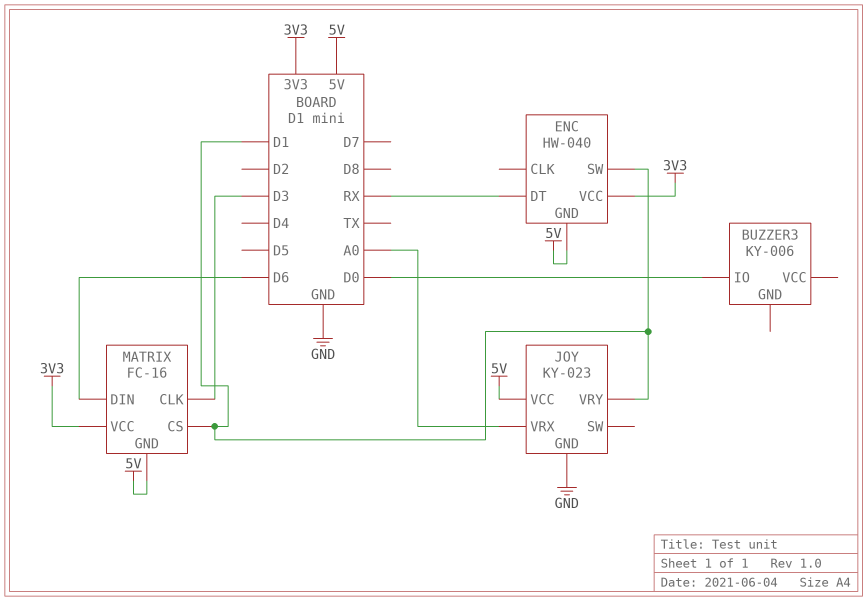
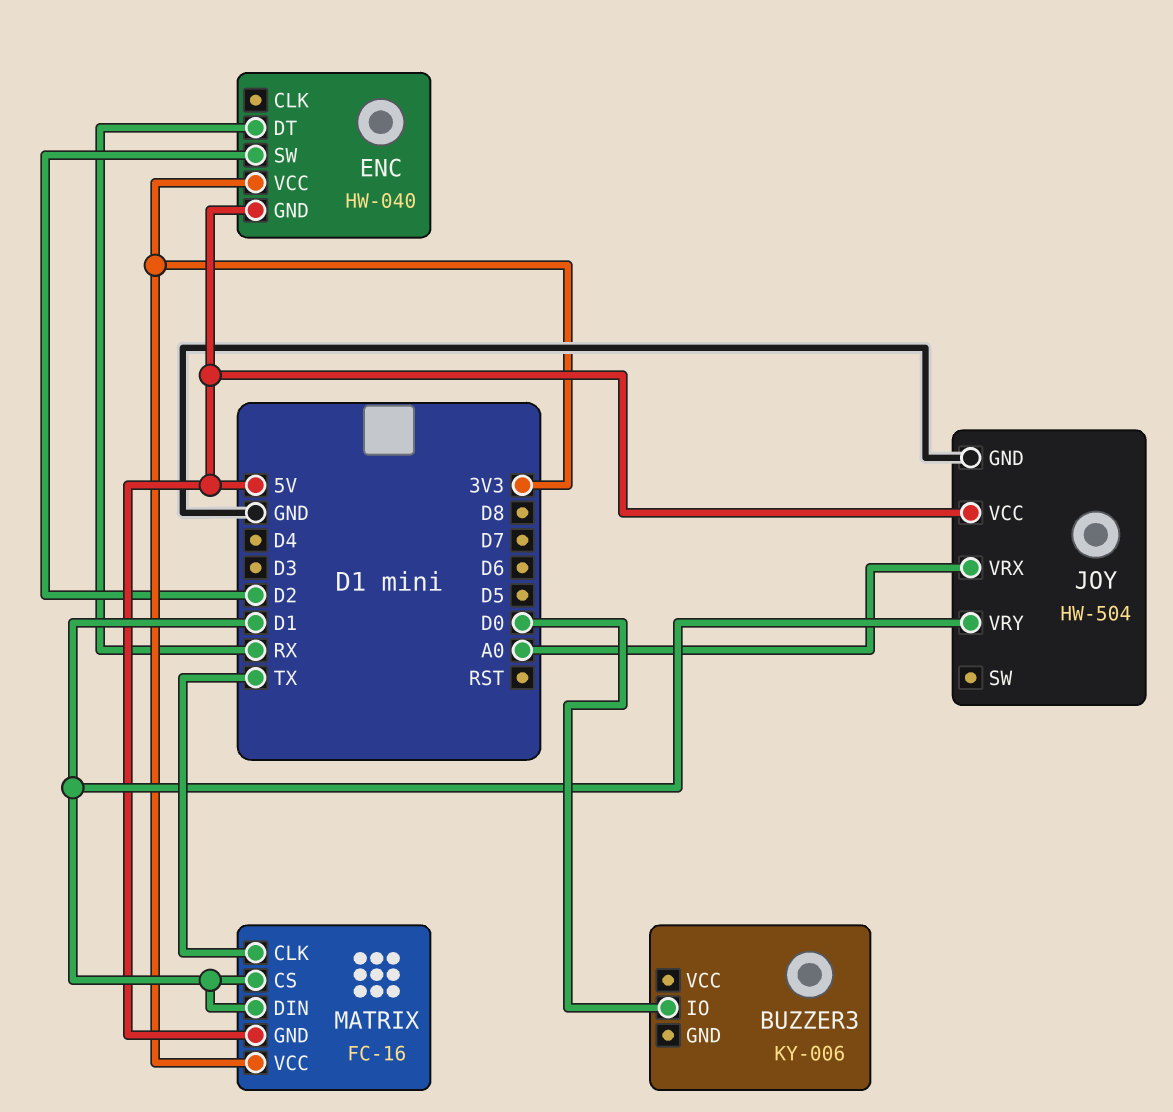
ENC pin SW: D1 -> D2
JOY: KY-023 -> HW-504
MATRIX pin CLK: D3 -> TX
MATRIX pin DIN: D6 -> D1

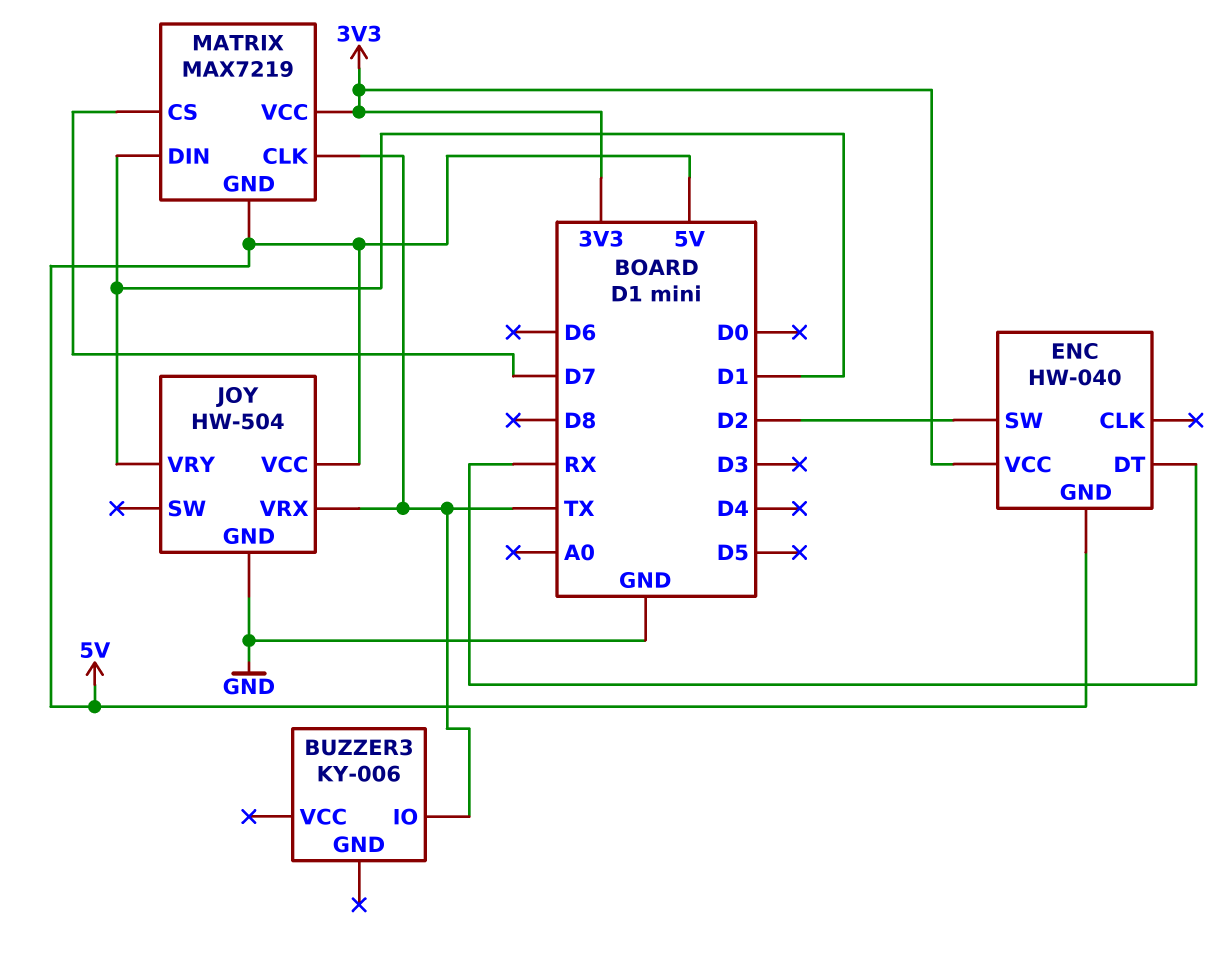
BUZZER3 pin IO: D0 -> TX
JOY pin VRX: A0 -> TX
MATRIX: FC-16 -> MAX7219
MATRIX pin CS: D1 -> D7

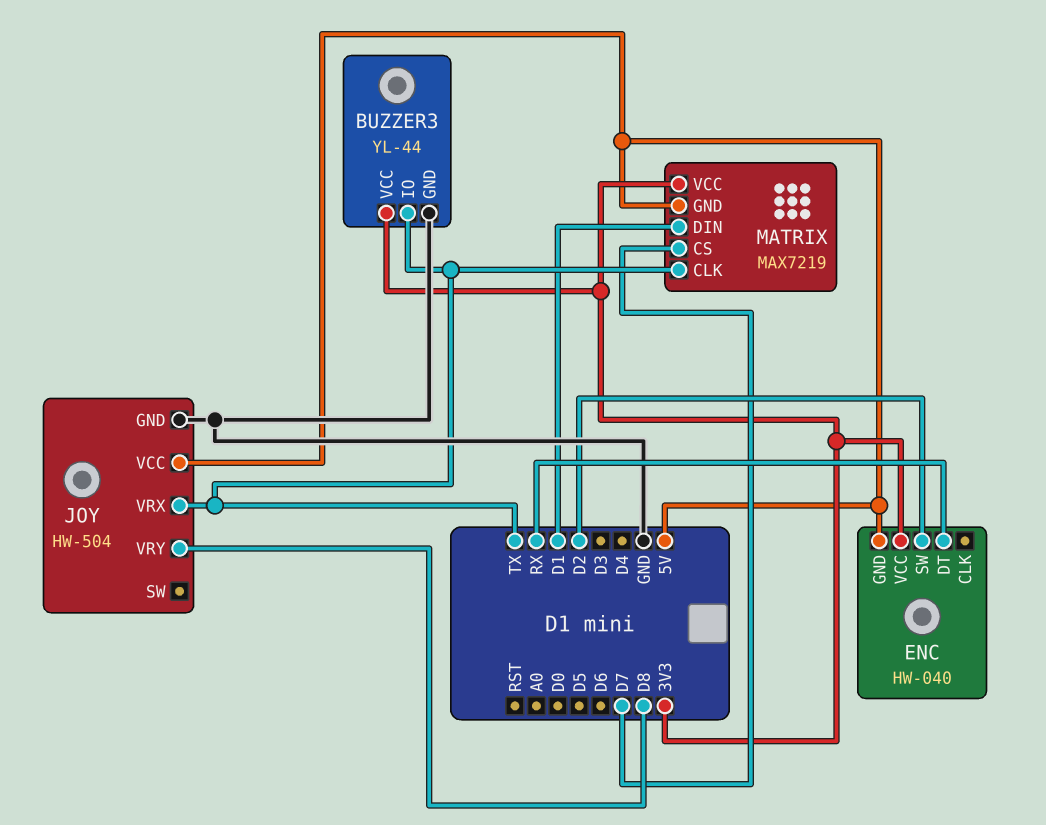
BUZZER3: KY-006 -> YL-44
BUZZER3 pin GND: none -> GND
BUZZER3 pin VCC: none -> 3V3
JOY pin VRY: D1 -> D8

